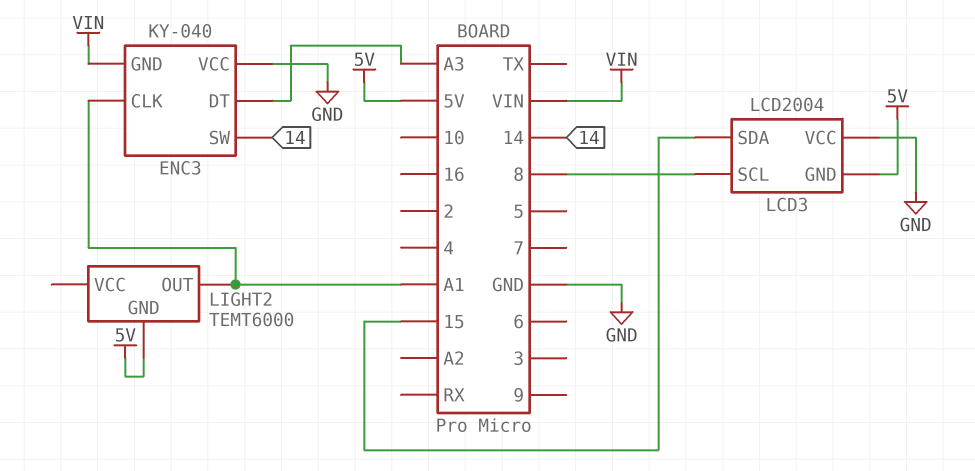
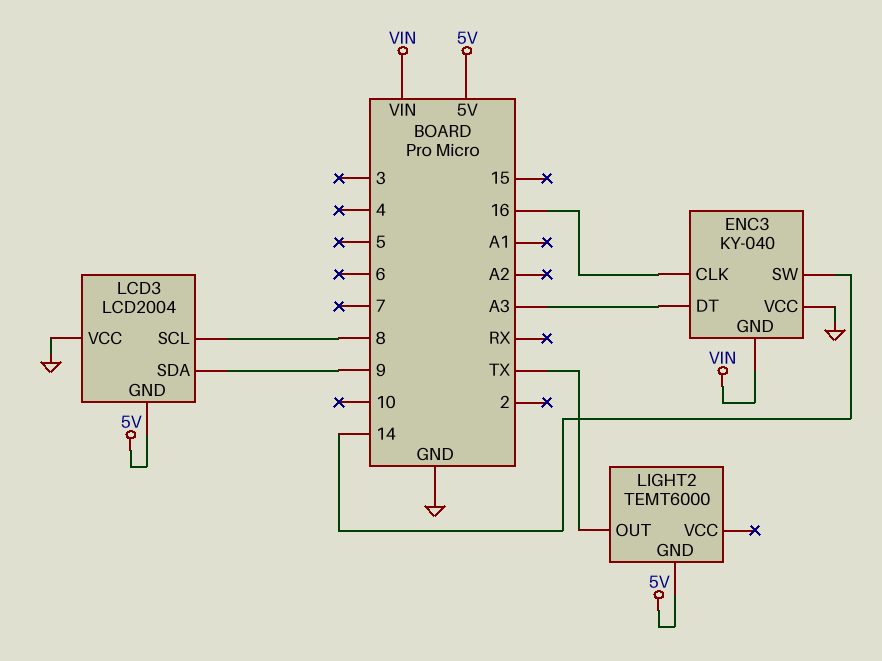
ENC3 pin CLK: A1 -> 16
LCD3 pin SDA: 15 -> 9
LIGHT2 pin OUT: A1 -> TX

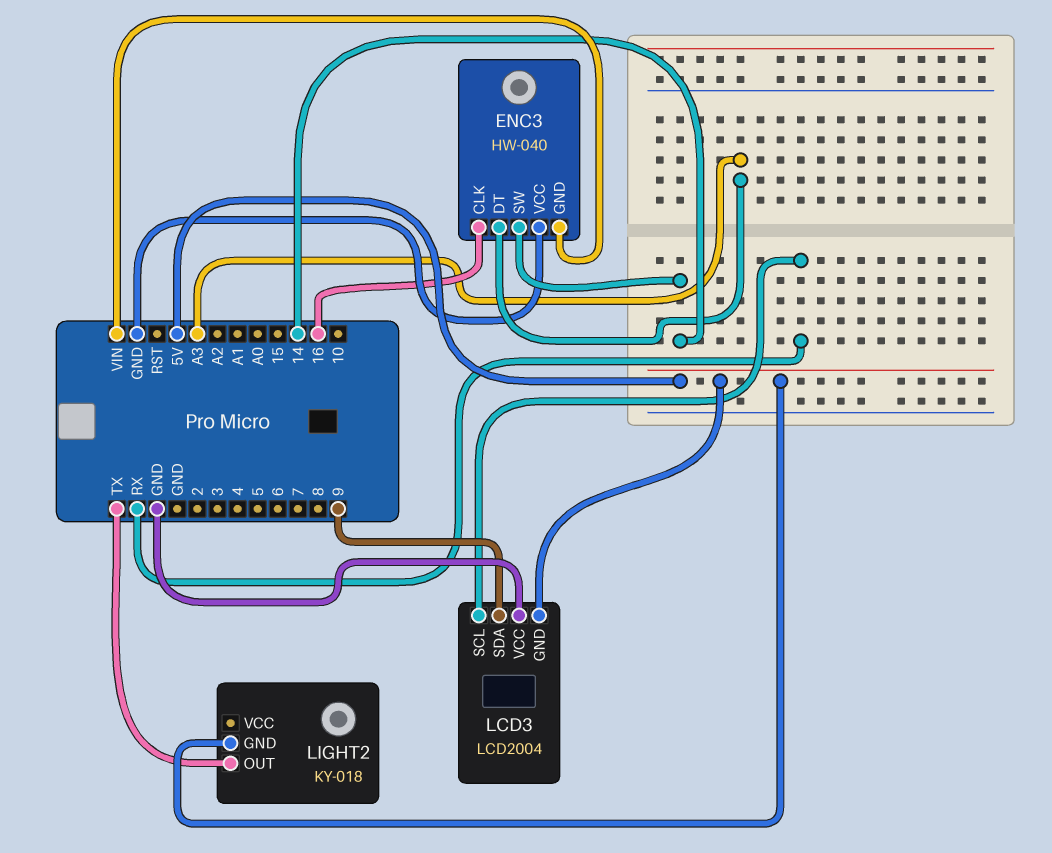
ENC3: KY-040 -> HW-040
LCD3 pin SCL: 8 -> RX
LIGHT2: TEMT6000 -> KY-018

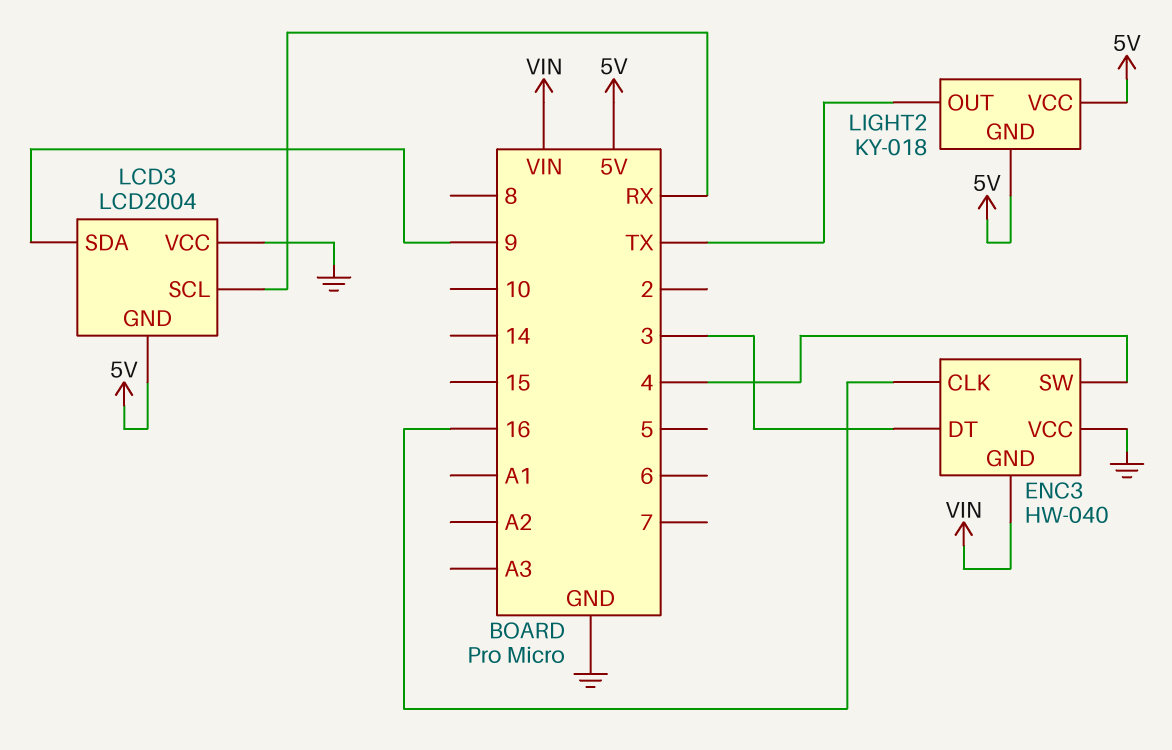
ENC3 pin DT: A3 -> 3
ENC3 pin SW: 14 -> 4
LIGHT2 pin VCC: none -> 5V

